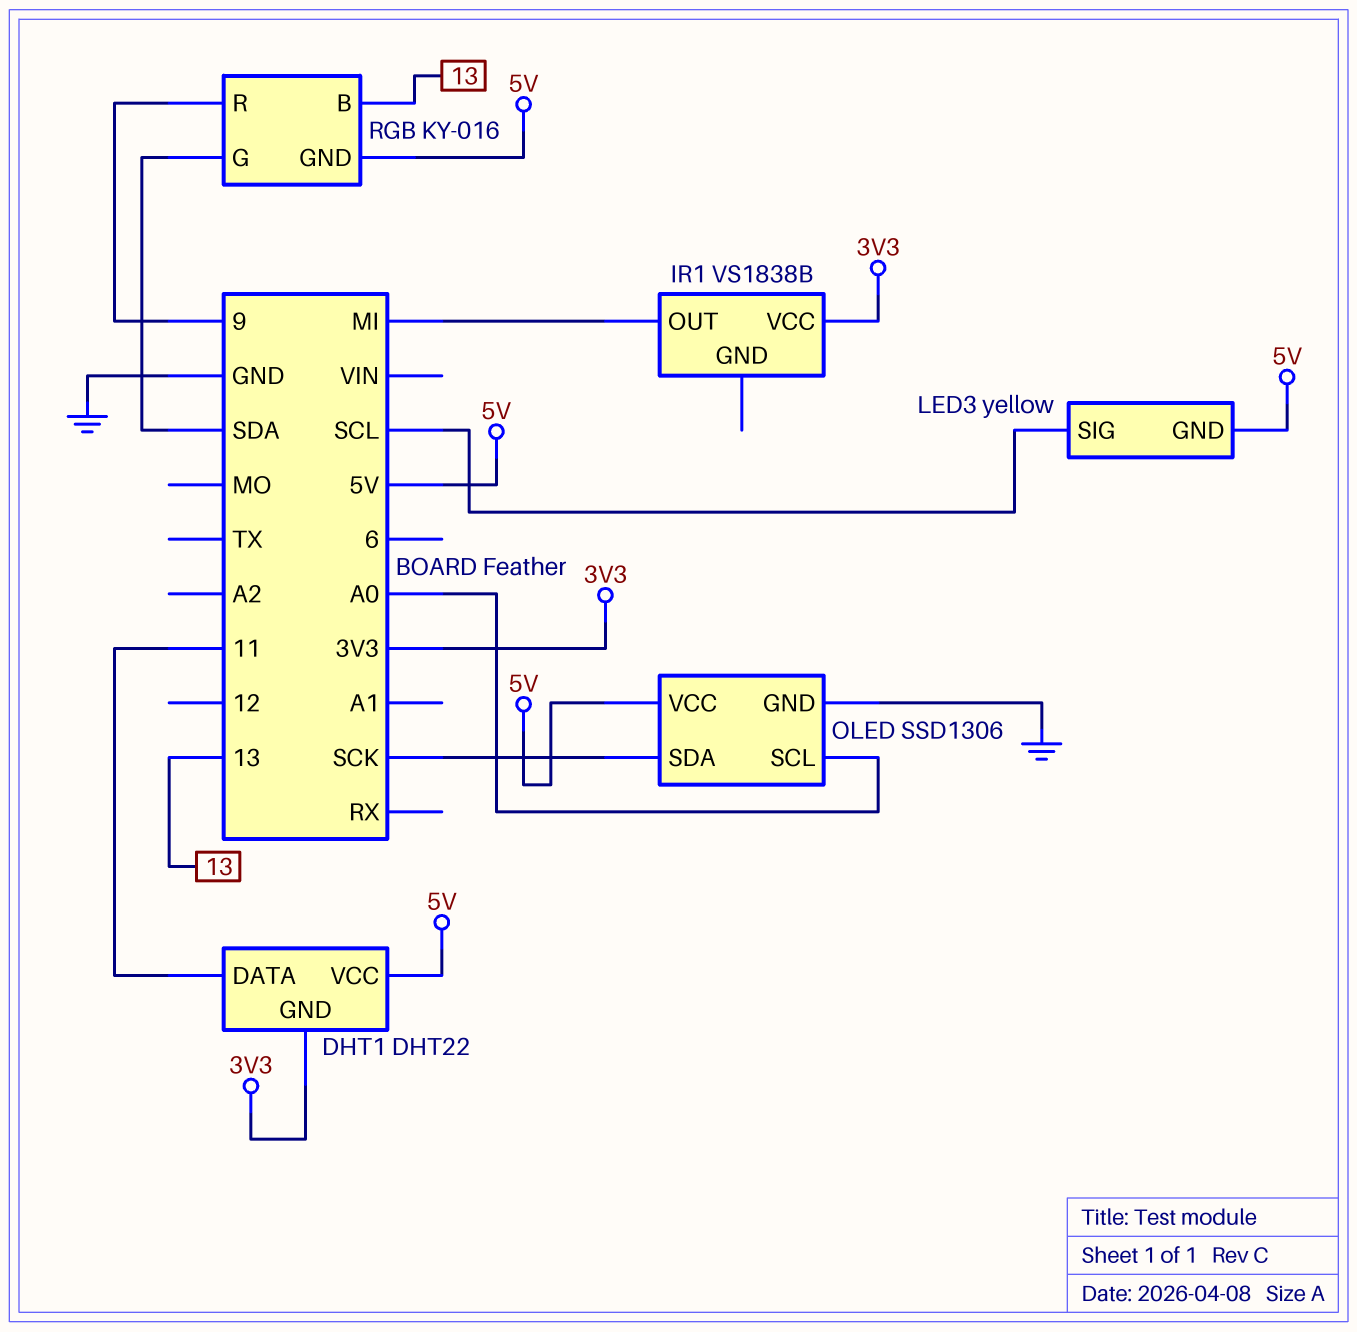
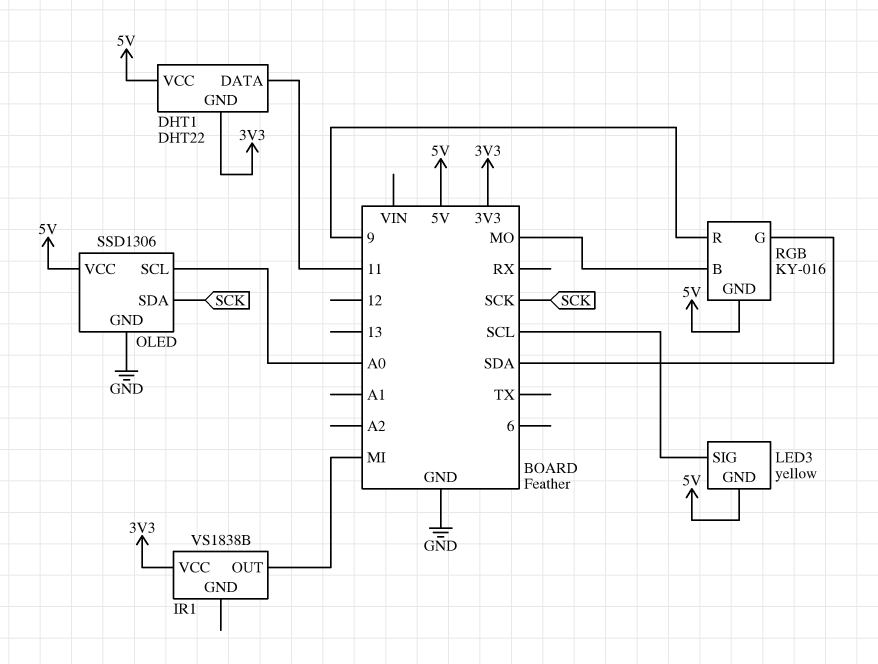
RGB pin B: 13 -> MO

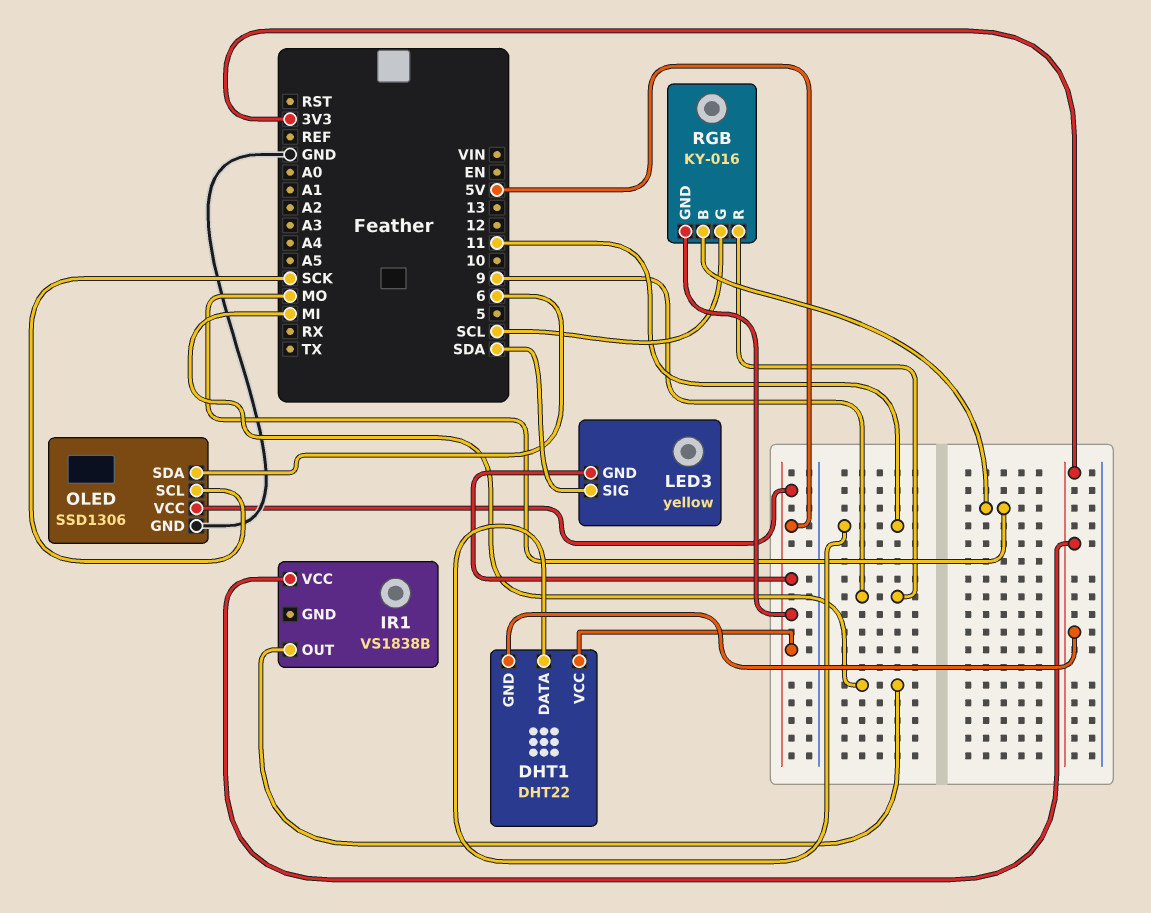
LED3 pin SIG: SCL -> SDA
OLED pin SCL: A0 -> SCK
OLED pin SDA: SCK -> 6
RGB pin G: SDA -> SCL

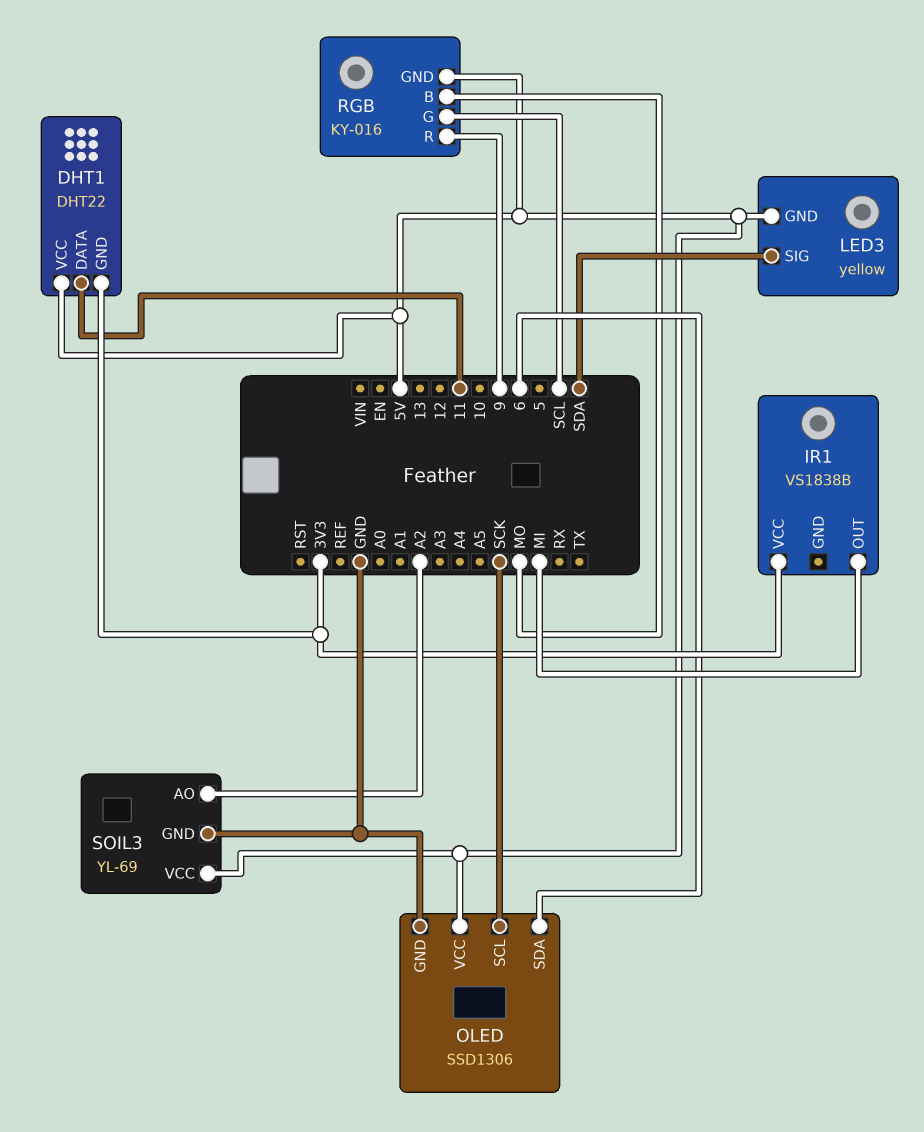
SOIL3: none -> YL-69
SOIL3 pin AO: none -> A2
SOIL3 pin GND: none -> GND
SOIL3 pin VCC: none -> 5V

